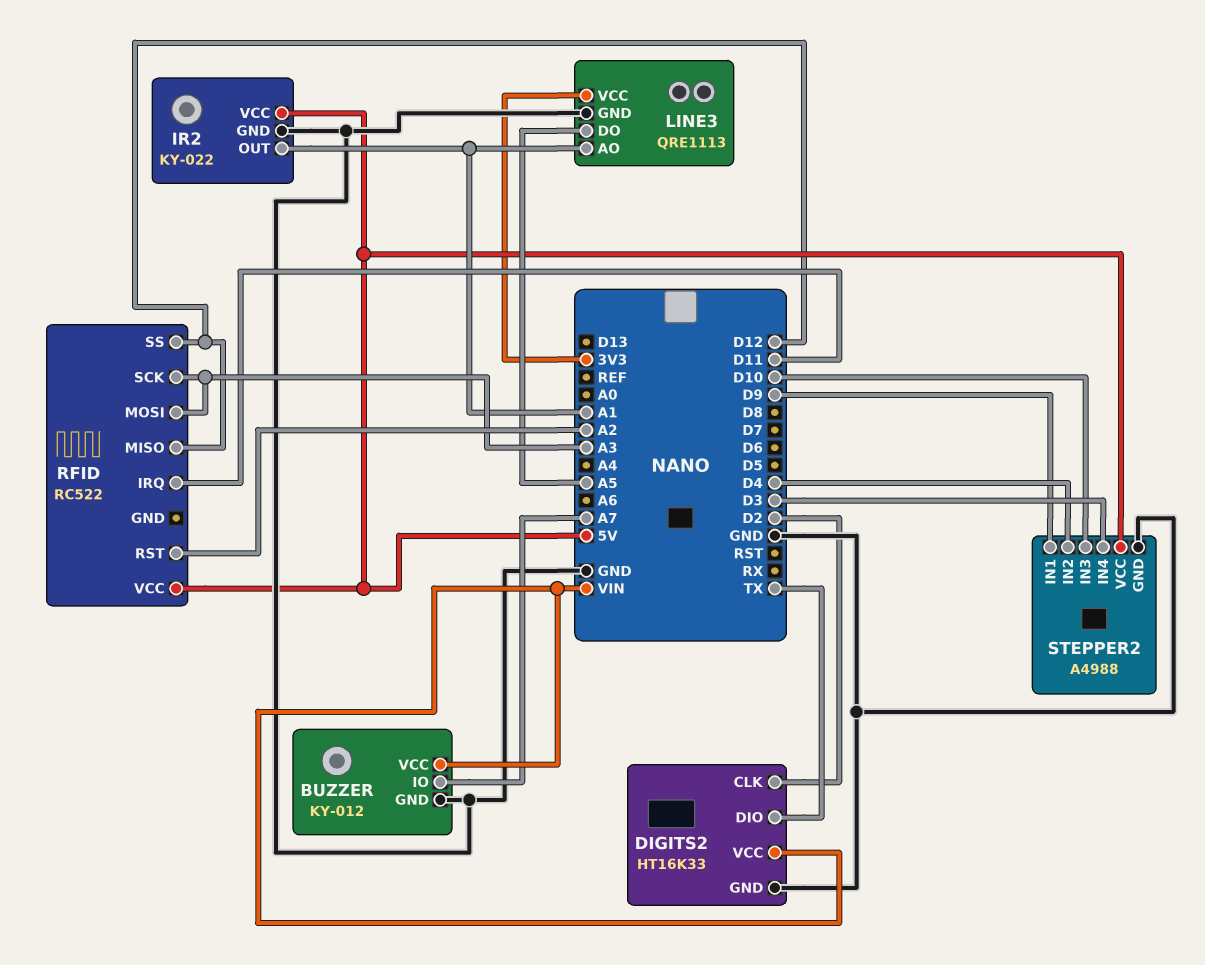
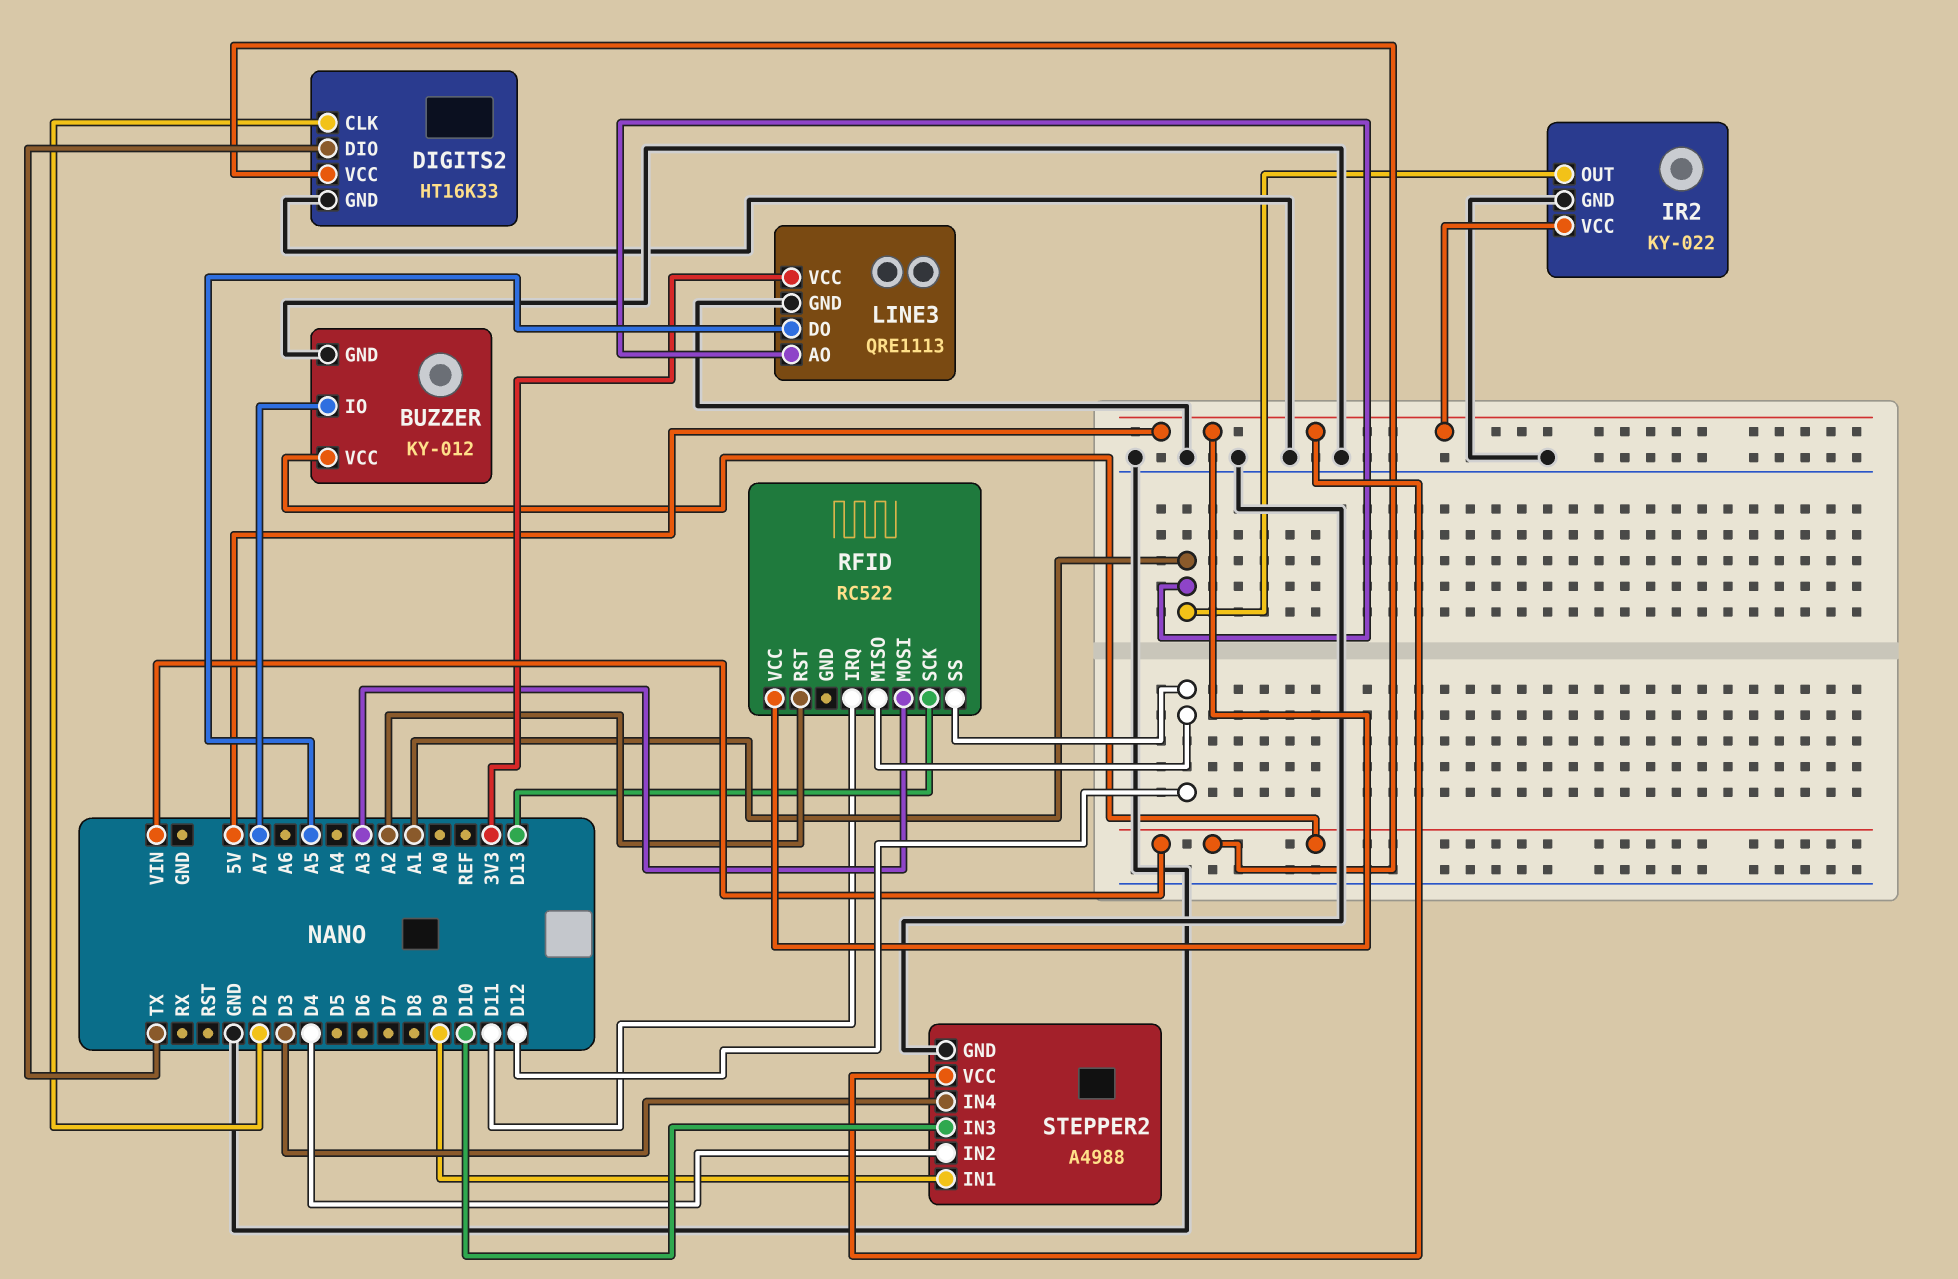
RFID pin SCK: A3 -> D13

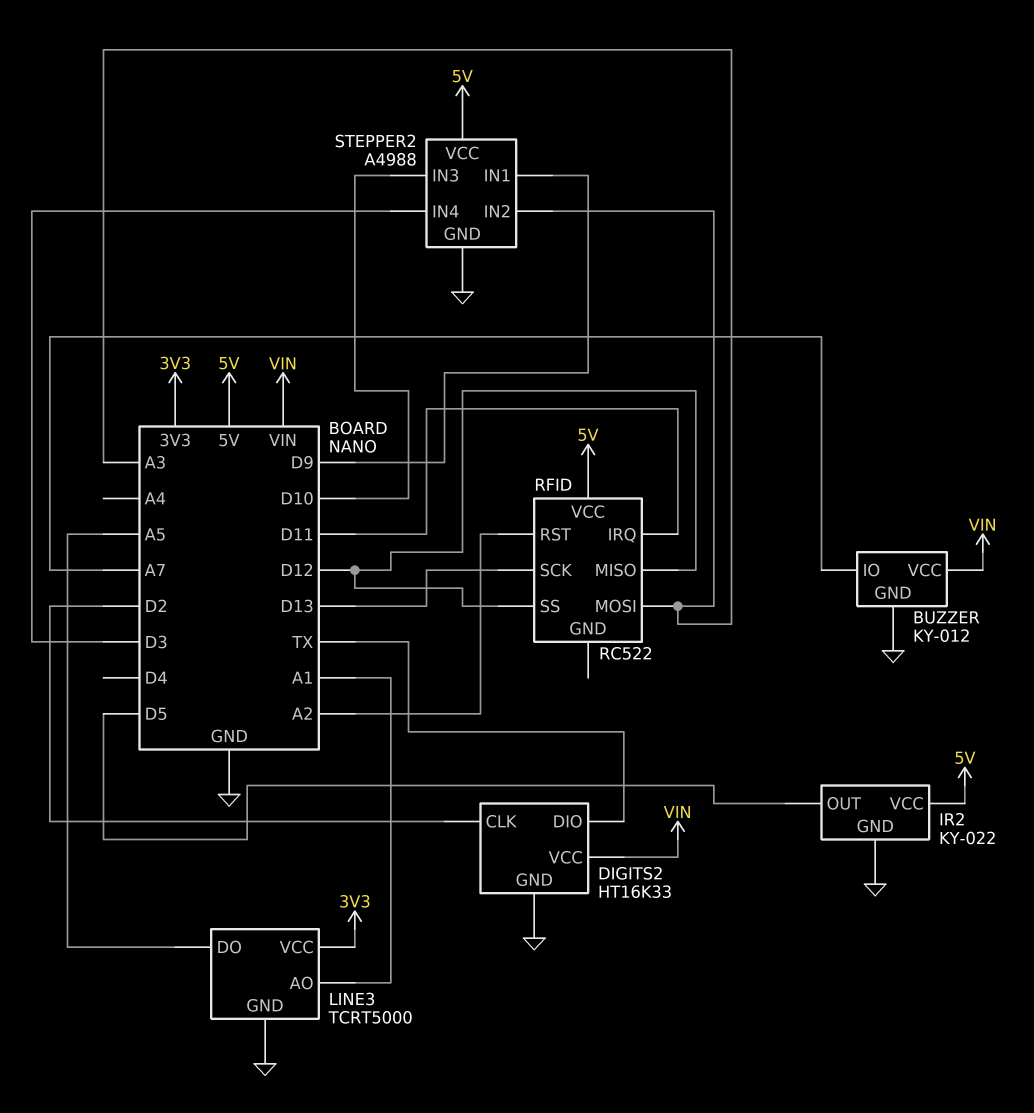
IR2 pin OUT: A1 -> D5
LINE3: QRE1113 -> TCRT5000
STEPPER2 pin IN2: D4 -> A3

